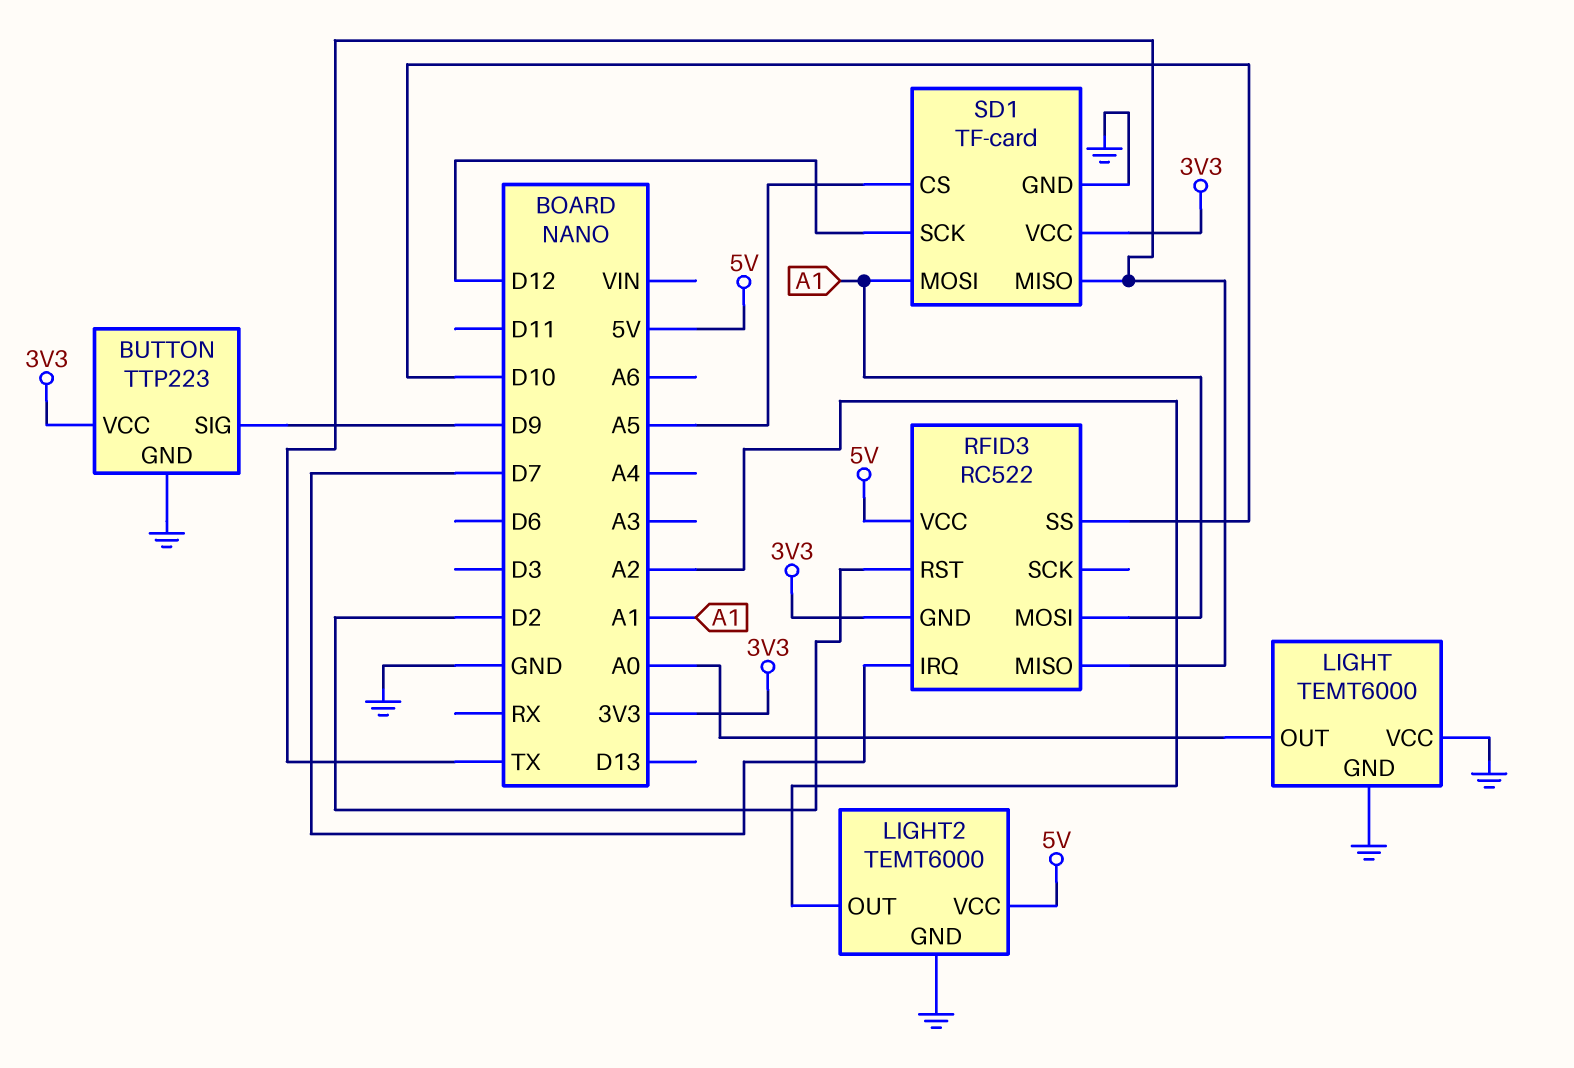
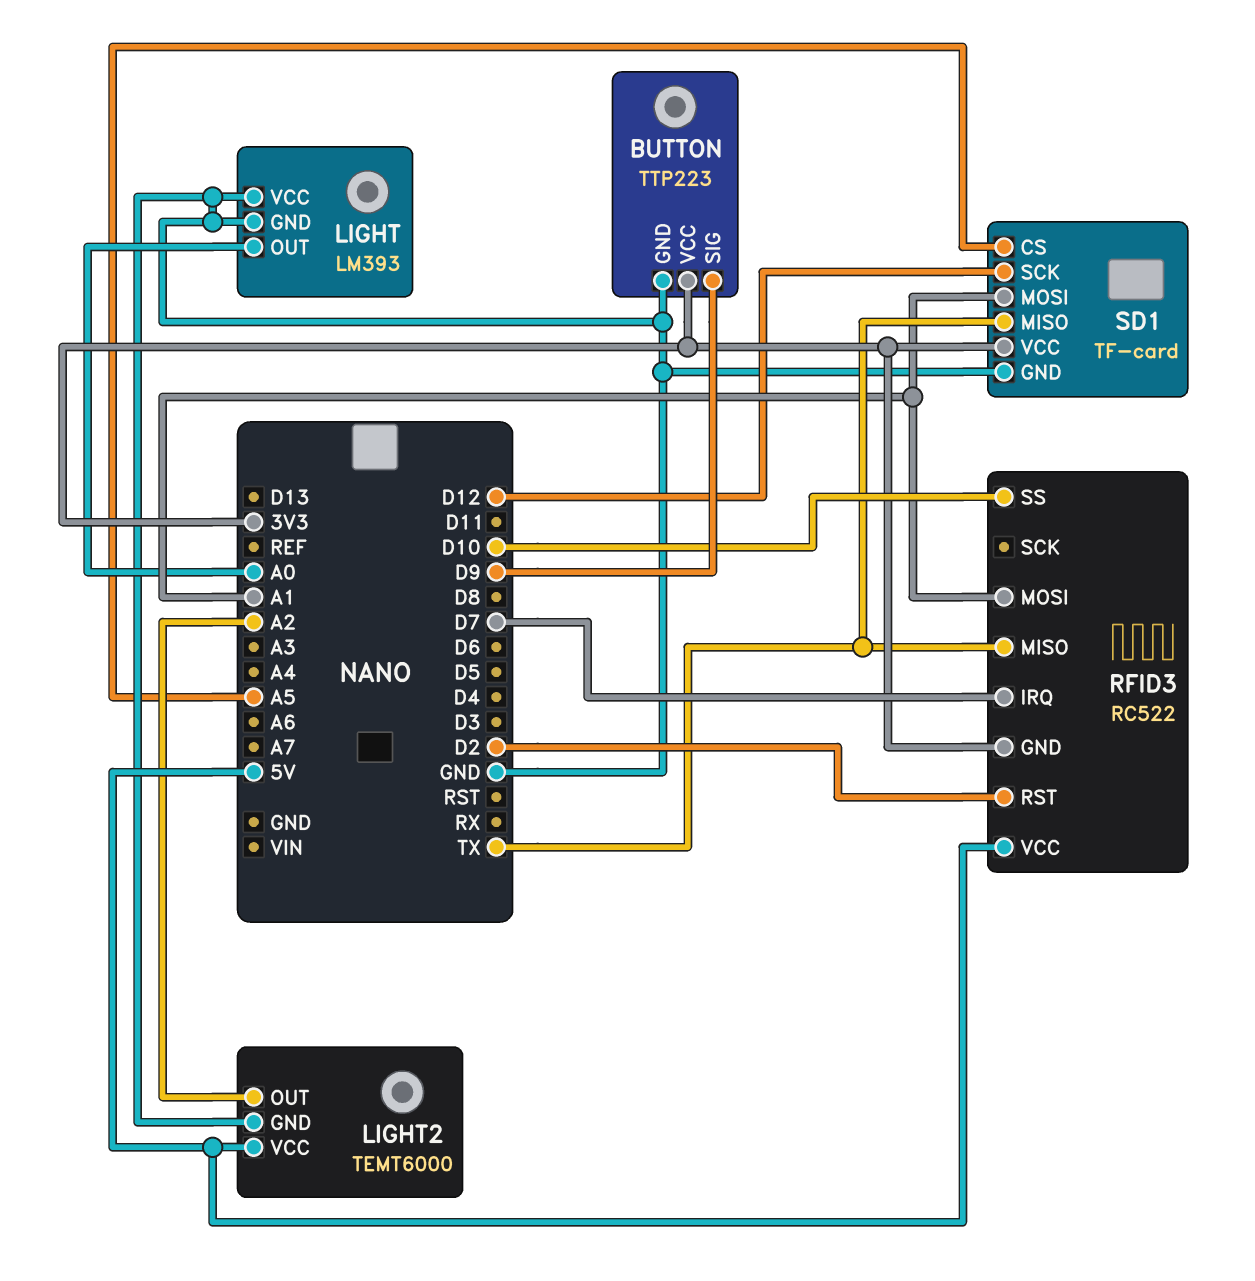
LIGHT: TEMT6000 -> LM393

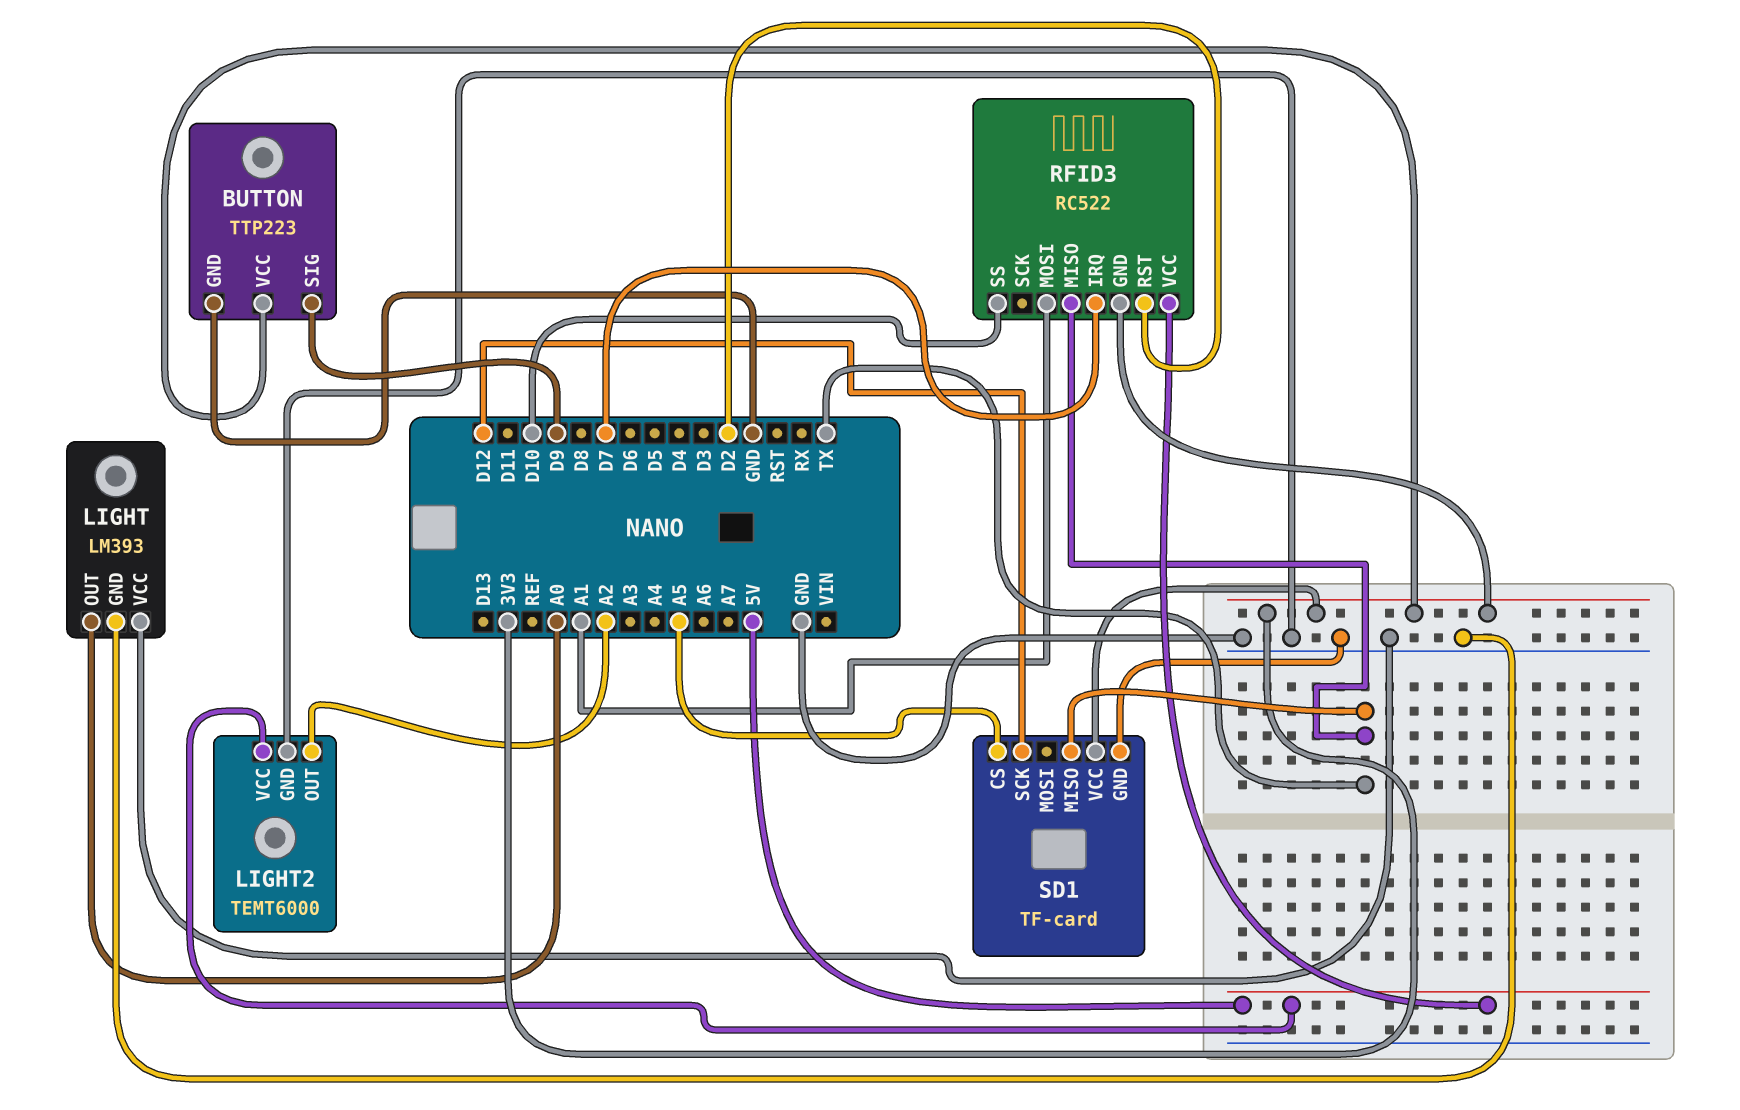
SD1 pin MOSI: A1 -> none

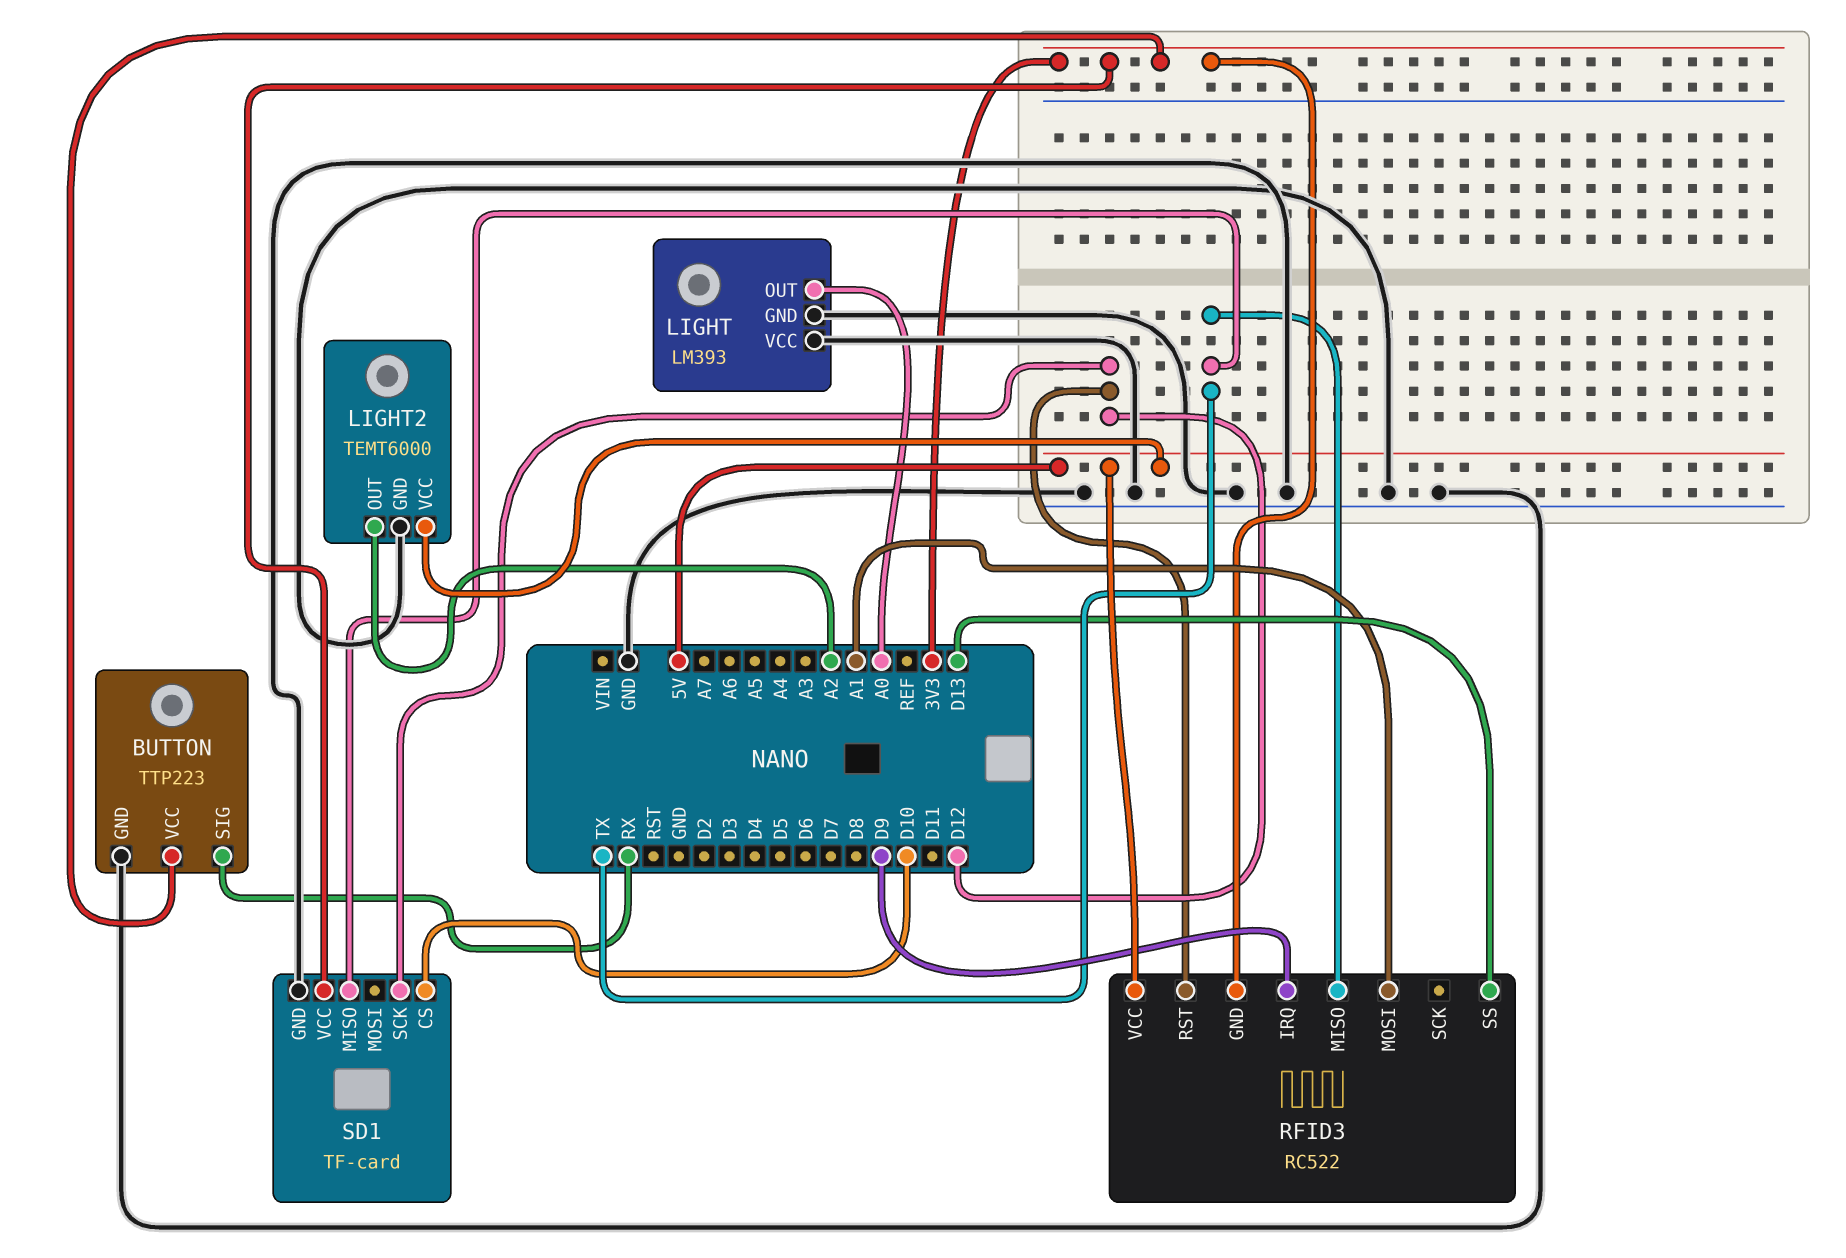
BUTTON pin SIG: D9 -> RX
RFID3 pin IRQ: D7 -> D9
RFID3 pin RST: D2 -> D12
RFID3 pin SS: D10 -> D13
SD1 pin CS: A5 -> D10

